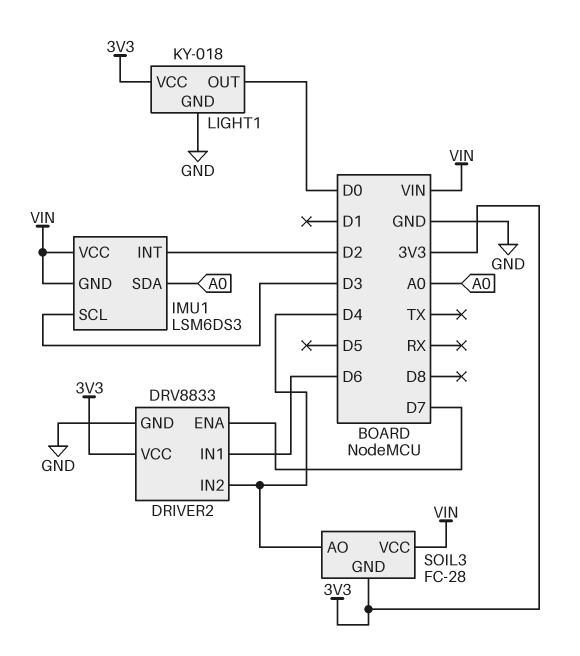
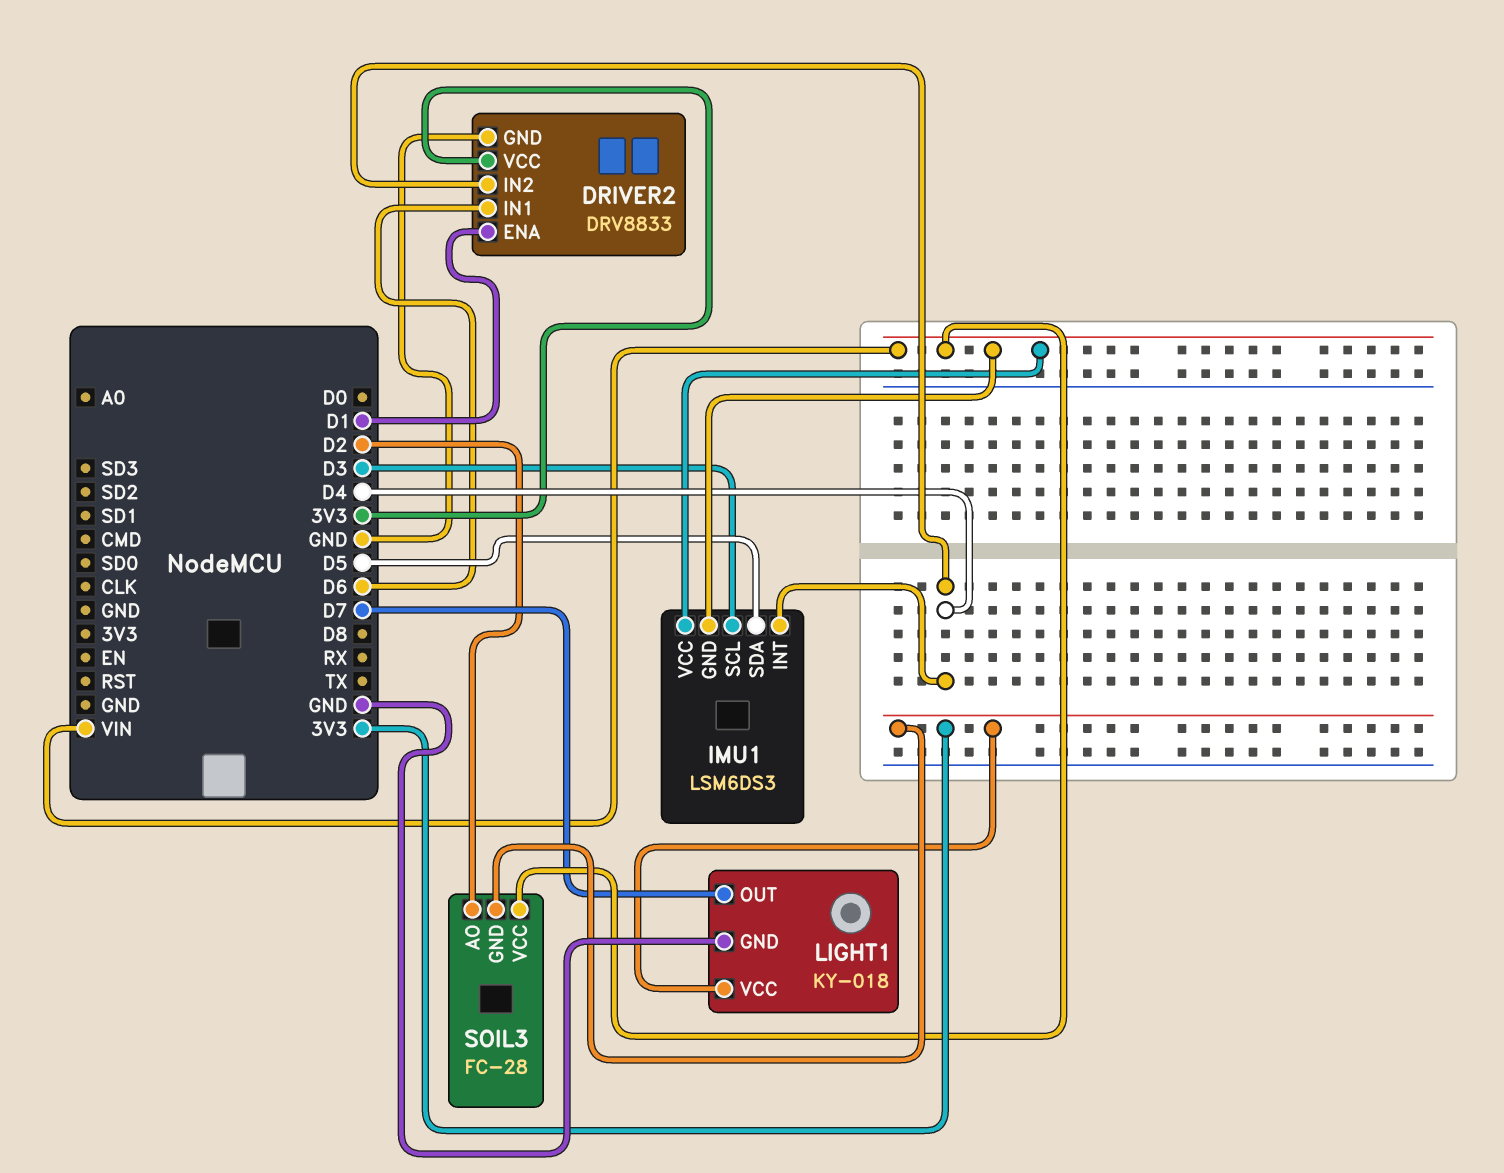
DRIVER2 pin ENA: D7 -> D1
IMU1 pin INT: D2 -> D4
IMU1 pin SDA: A0 -> D5
LIGHT1 pin OUT: D0 -> D7
SOIL3 pin AO: D4 -> D2

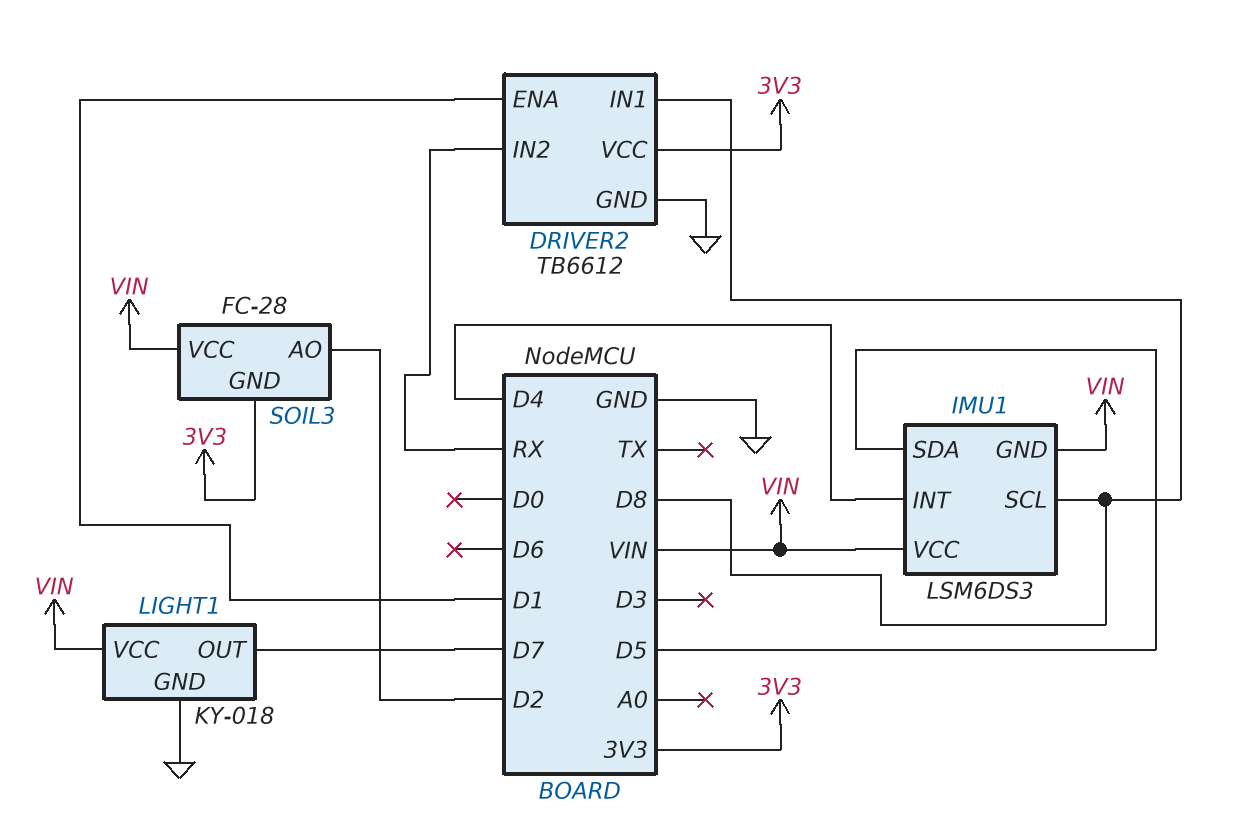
DRIVER2: DRV8833 -> TB6612
DRIVER2 pin IN1: D6 -> D8
DRIVER2 pin IN2: D4 -> RX
IMU1 pin SCL: D3 -> D8
LIGHT1 pin VCC: 3V3 -> VIN

